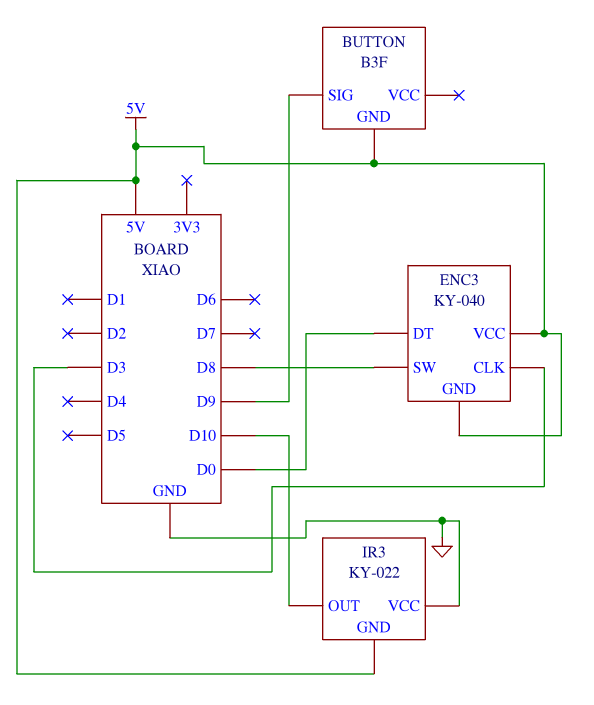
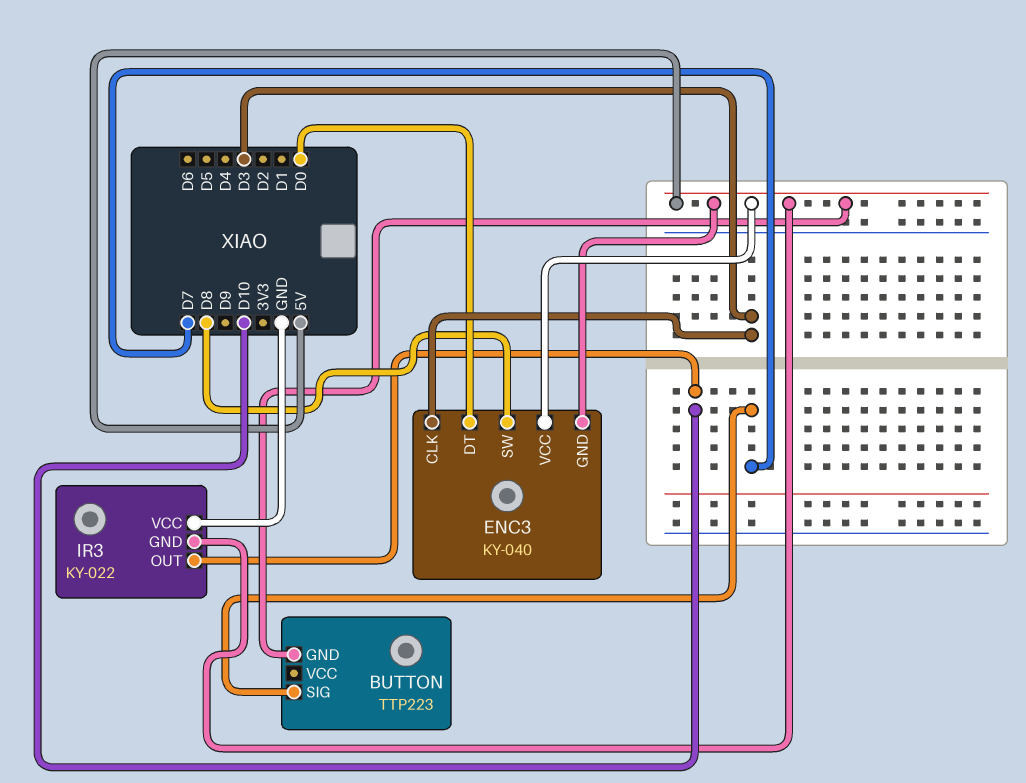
BUTTON: B3F -> TTP223
BUTTON pin SIG: D9 -> D7

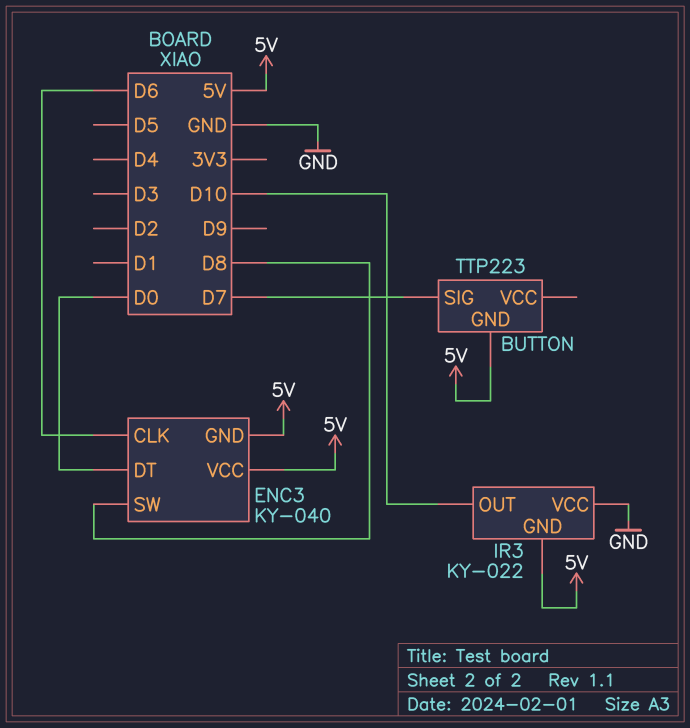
ENC3 pin CLK: D3 -> D6

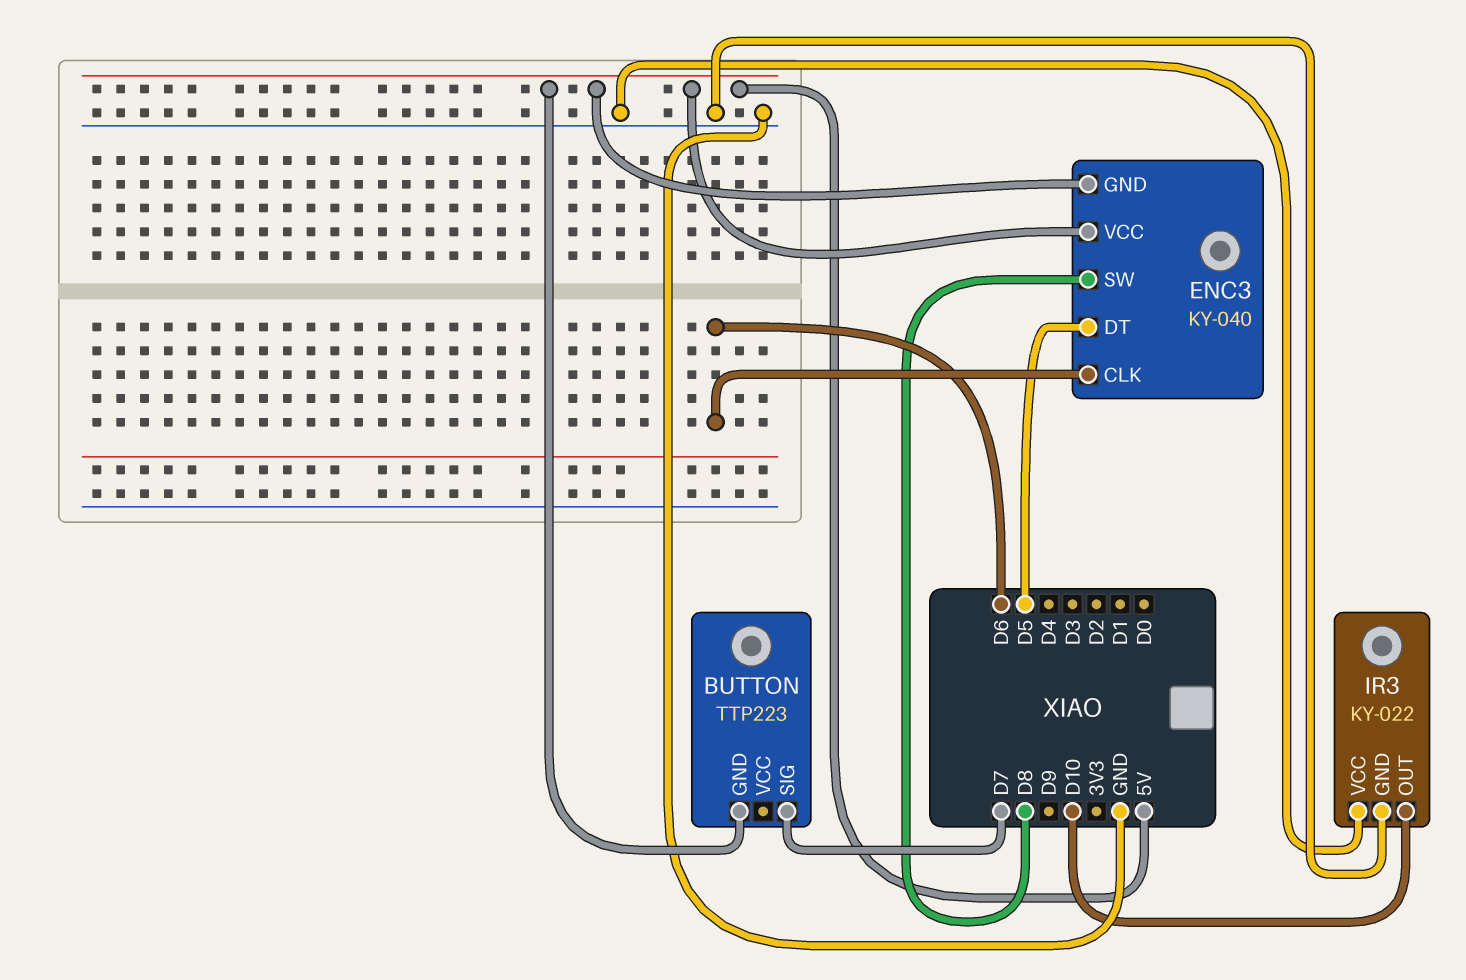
ENC3 pin DT: D0 -> D5
IR3 pin GND: 5V -> GND

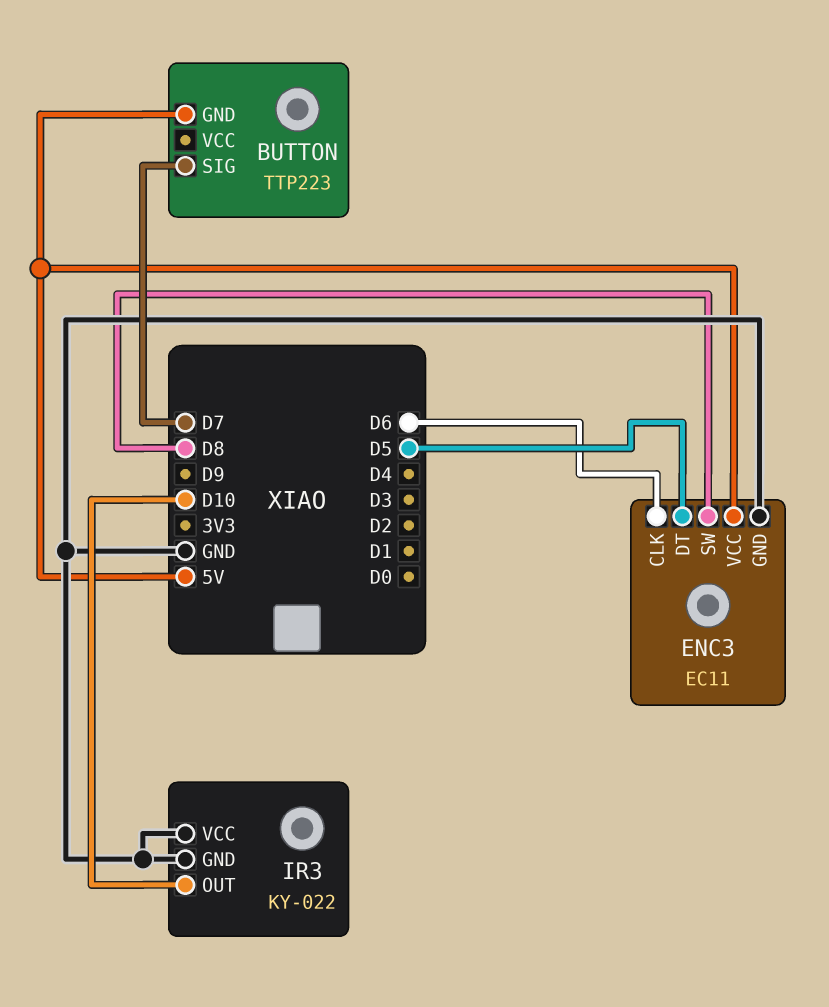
ENC3: KY-040 -> EC11
ENC3 pin GND: 5V -> GND

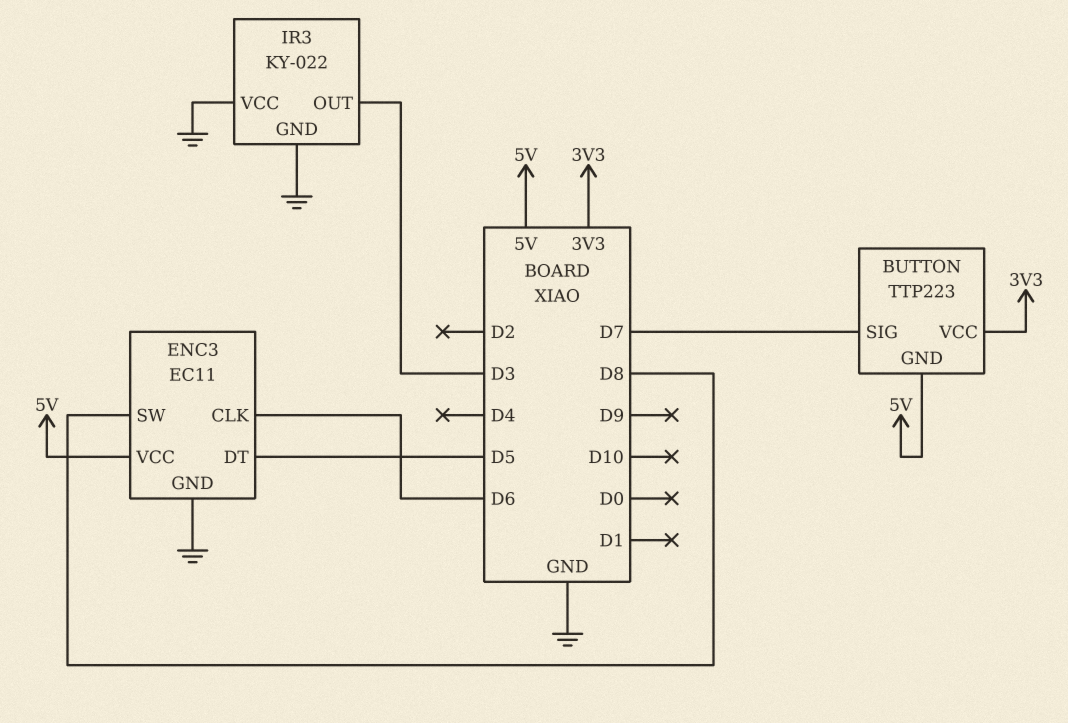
BUTTON pin VCC: none -> 3V3
IR3 pin OUT: D10 -> D3

